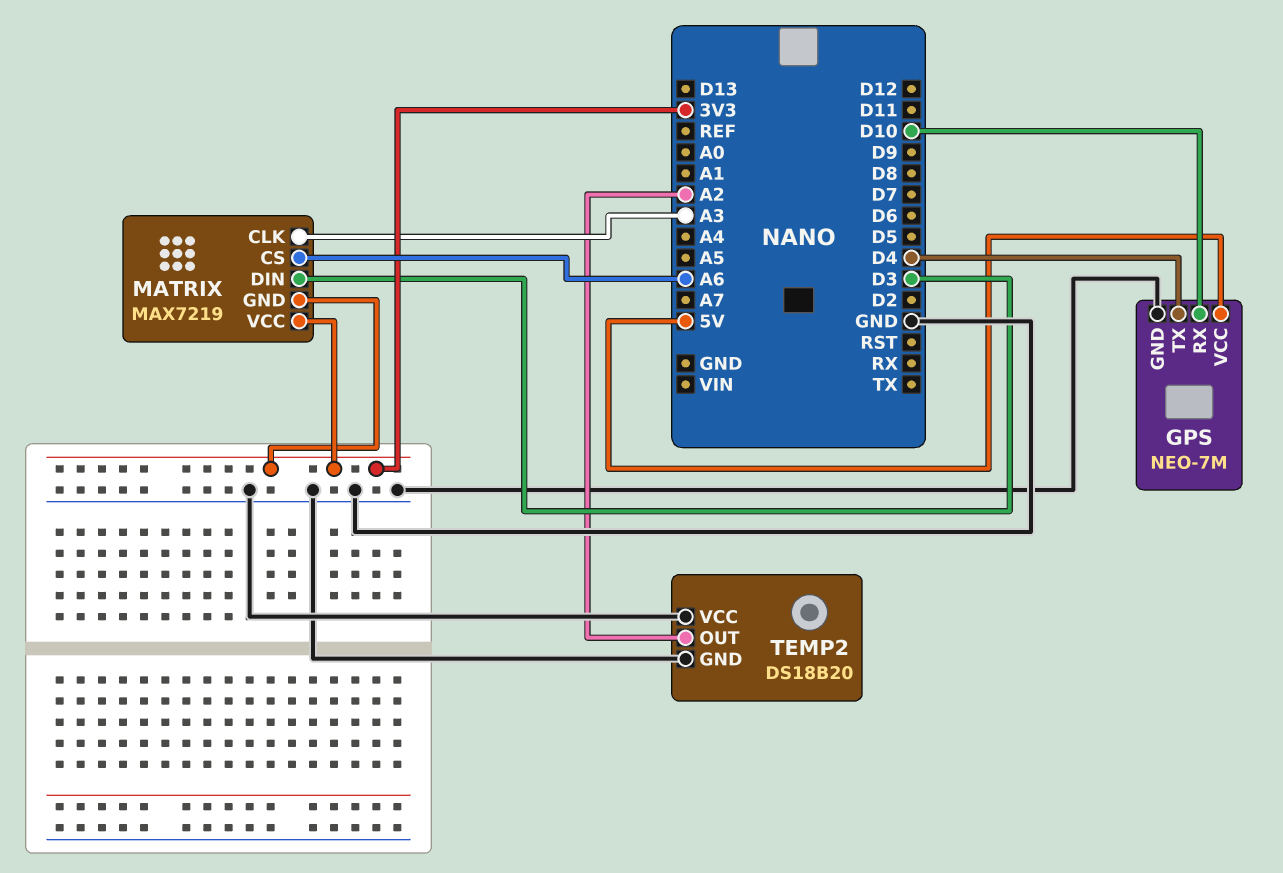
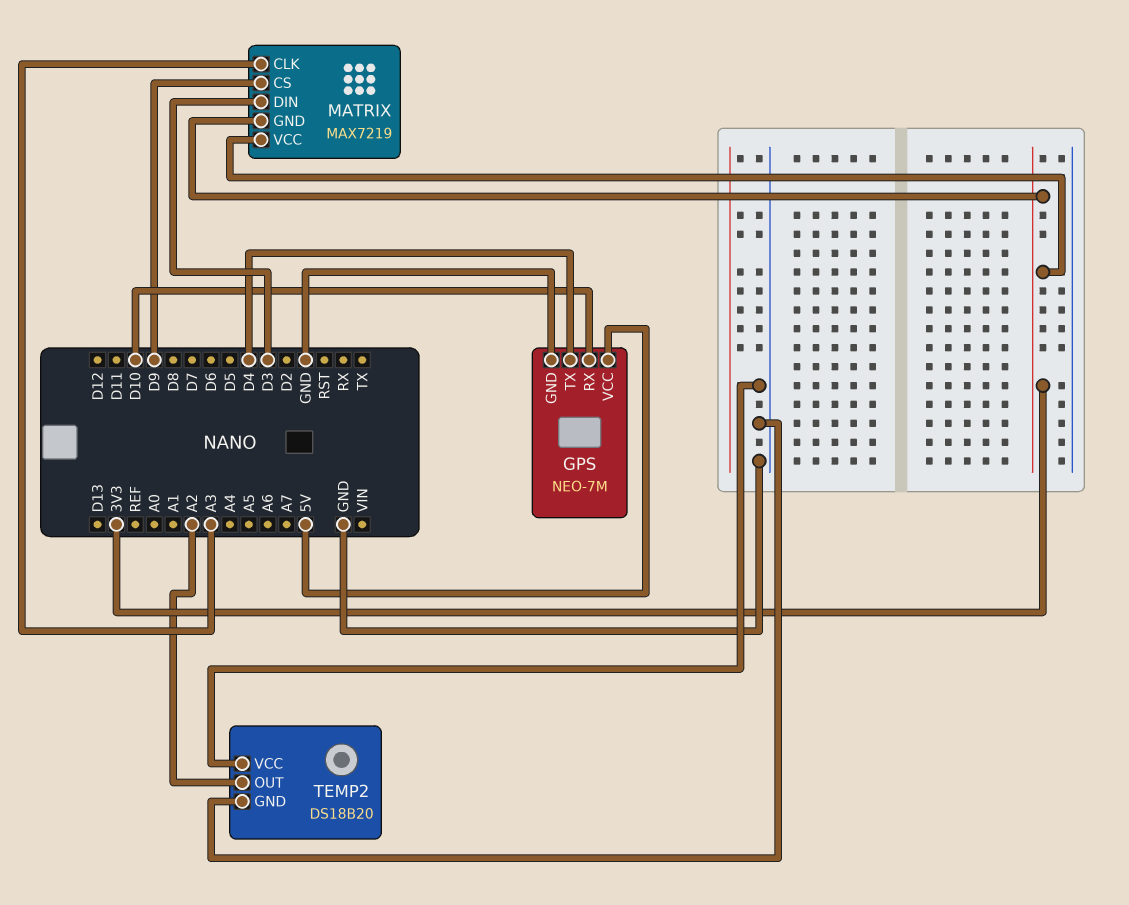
MATRIX pin CS: A6 -> D9

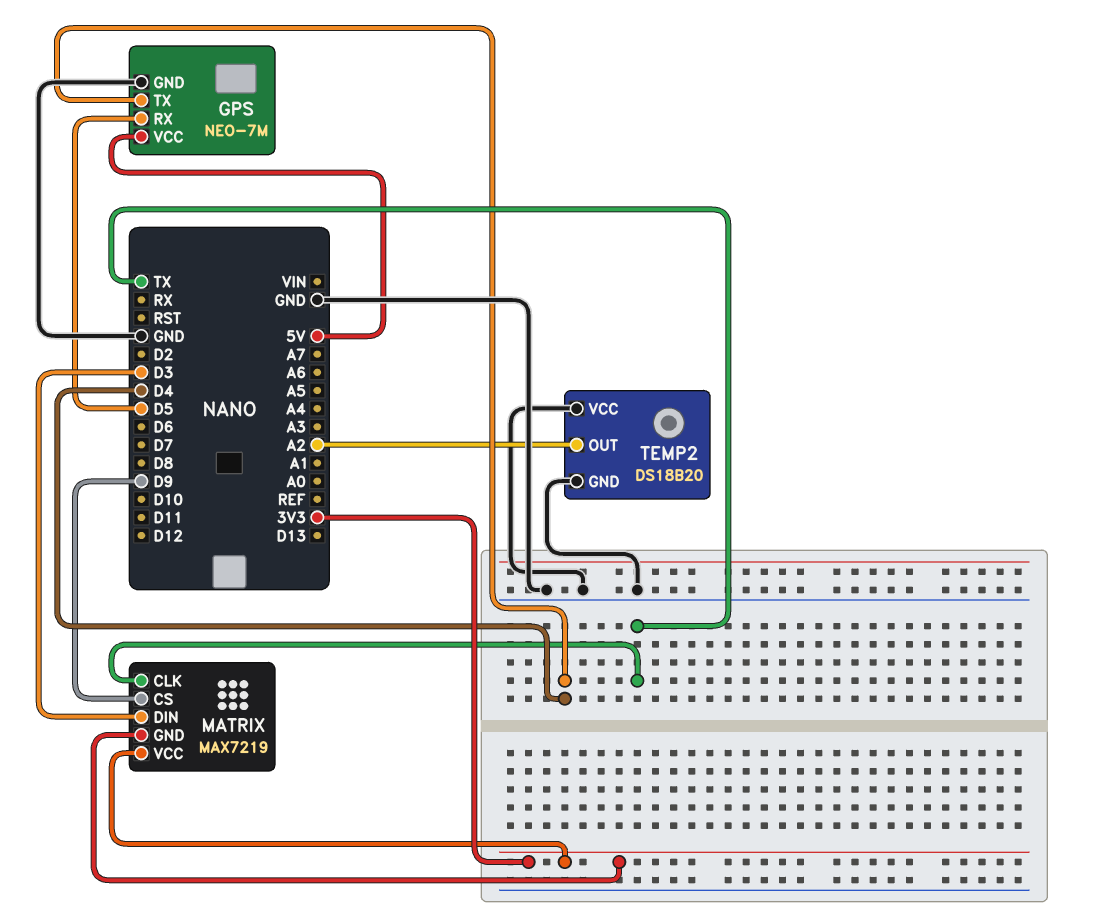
GPS pin RX: D10 -> D5
MATRIX pin CLK: A3 -> TX

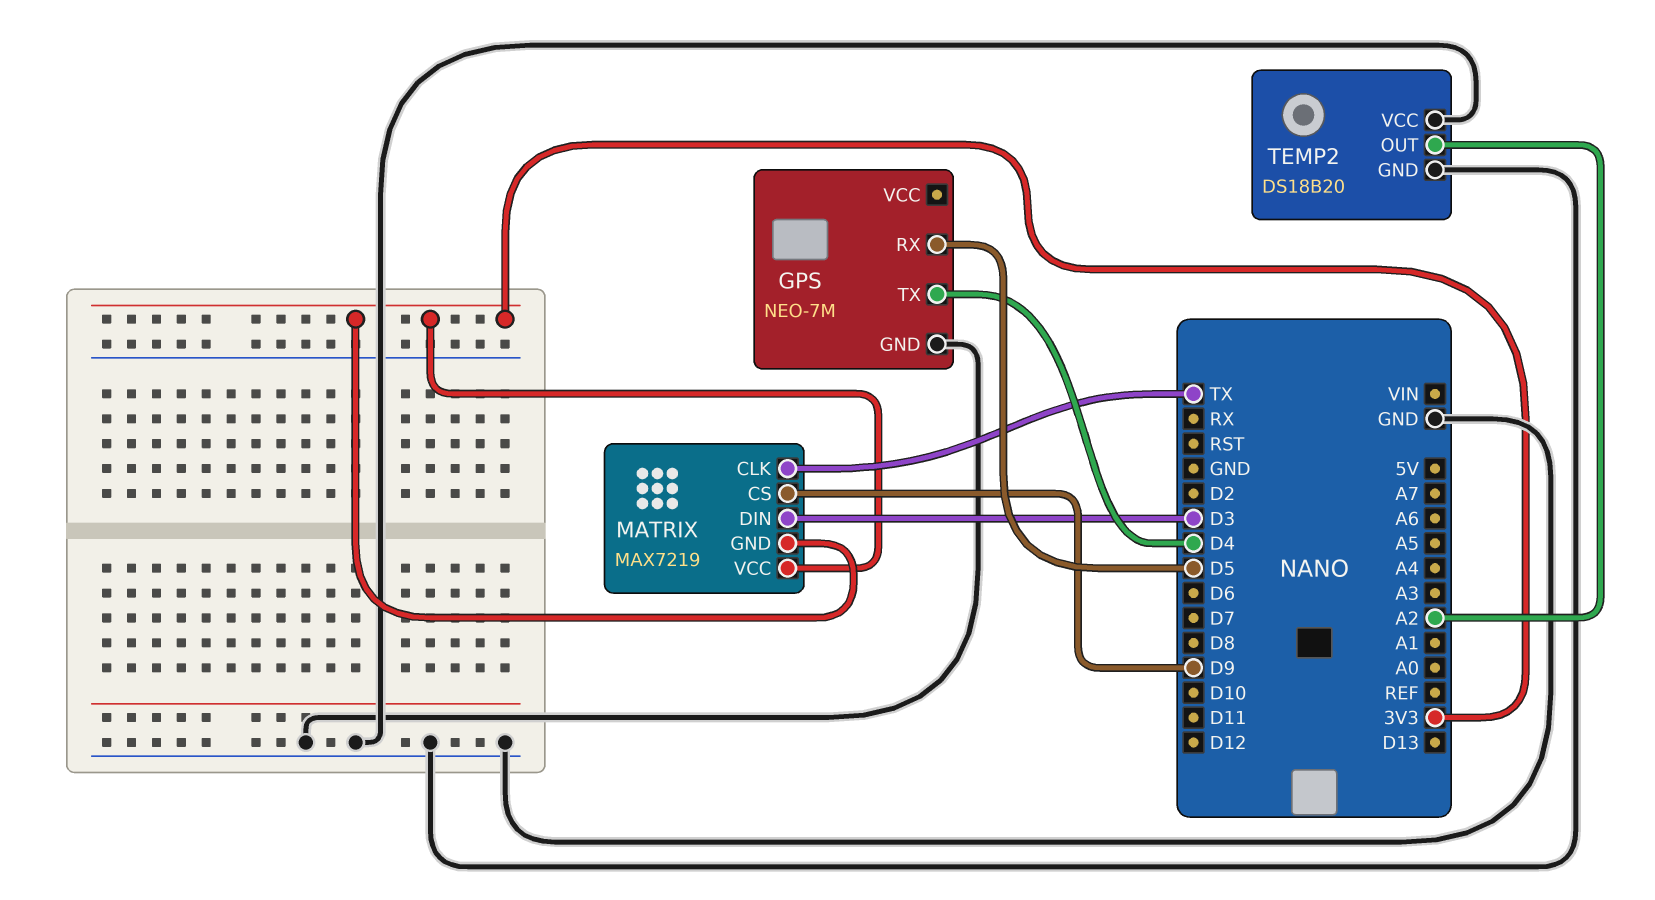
GPS pin VCC: 5V -> none

